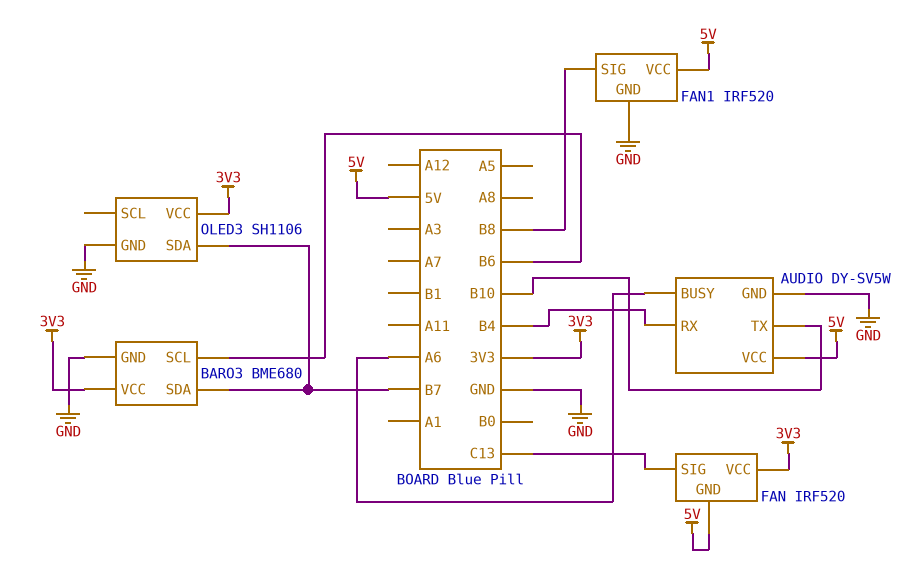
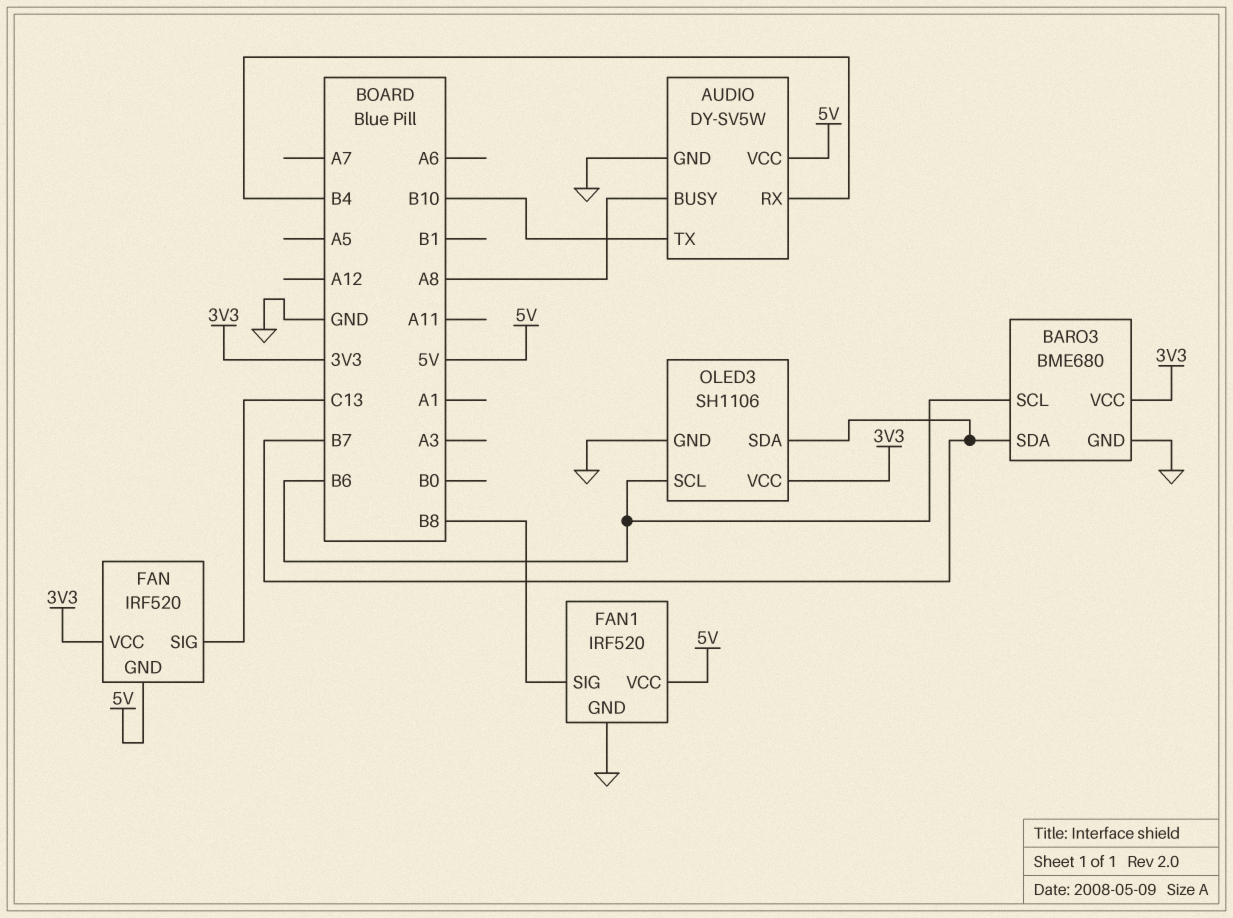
AUDIO pin BUSY: A6 -> A8
OLED3 pin SCL: none -> B6

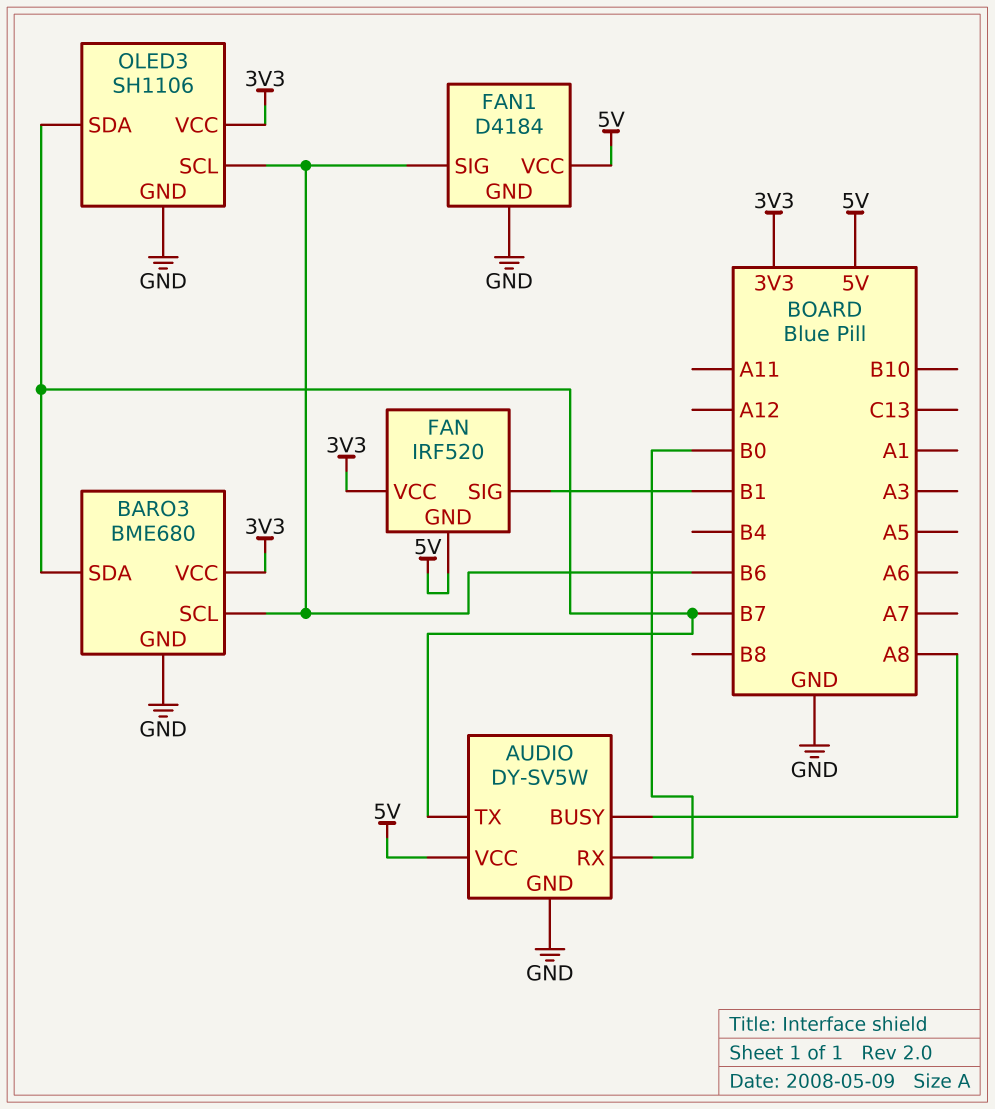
AUDIO pin RX: B4 -> B0
AUDIO pin TX: B10 -> B7
FAN pin SIG: C13 -> B1
FAN1: IRF520 -> D4184
FAN1 pin SIG: B8 -> B6

